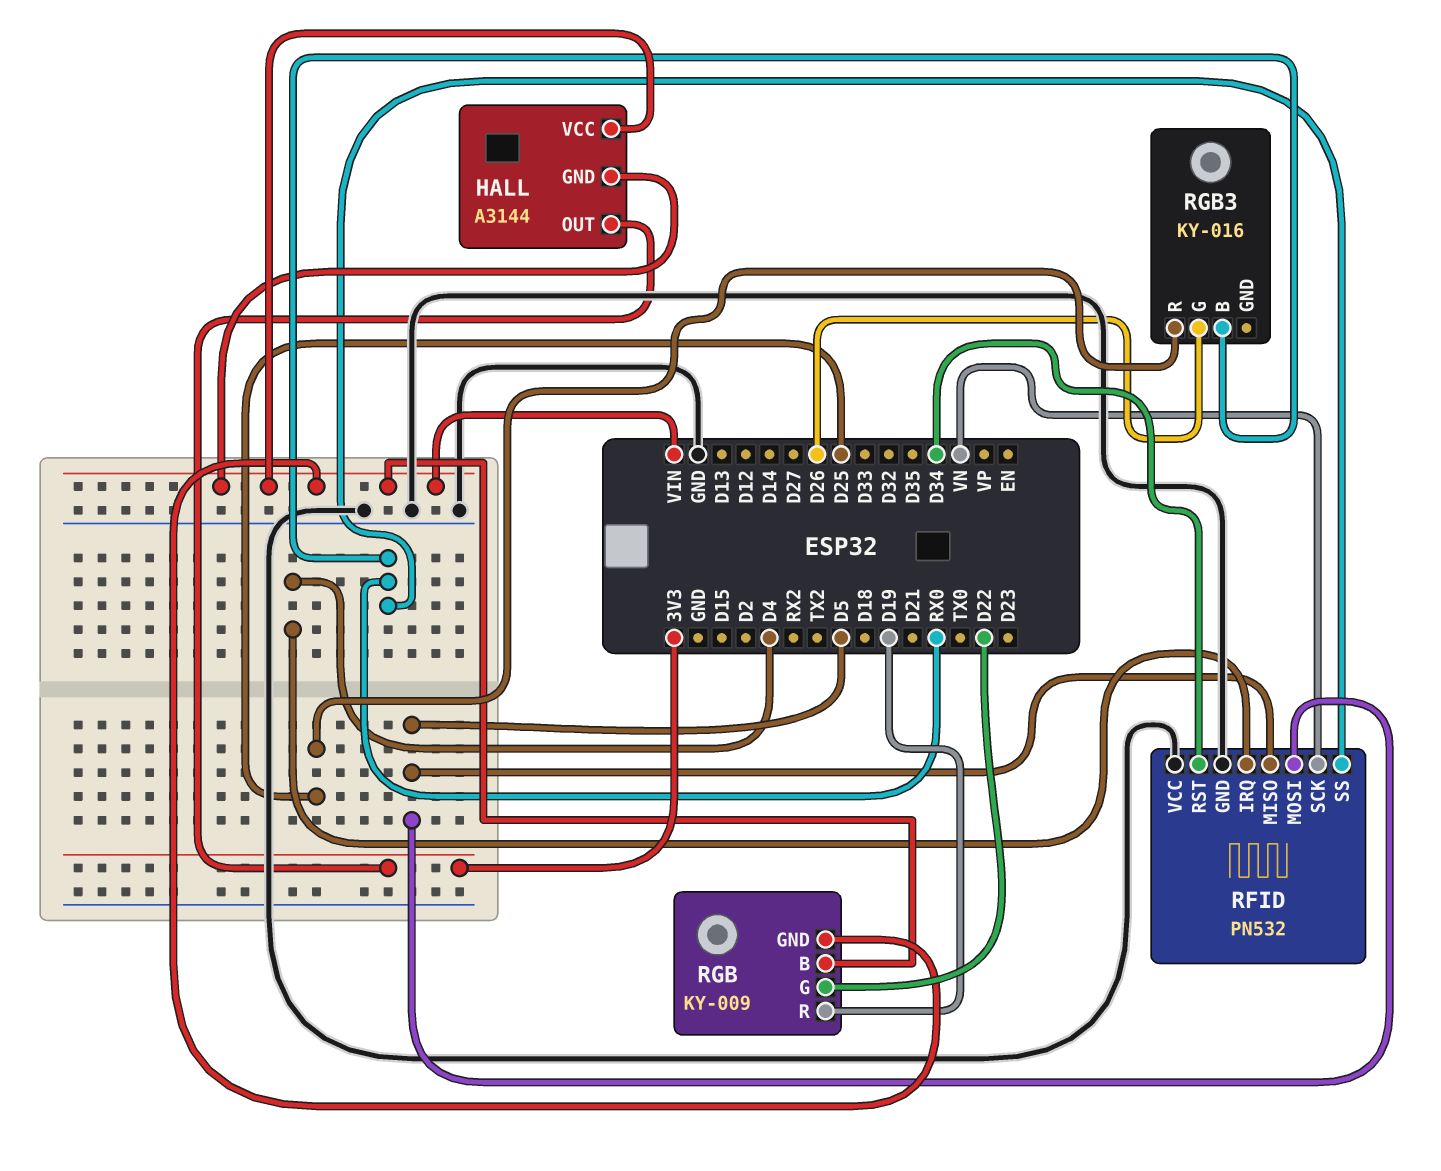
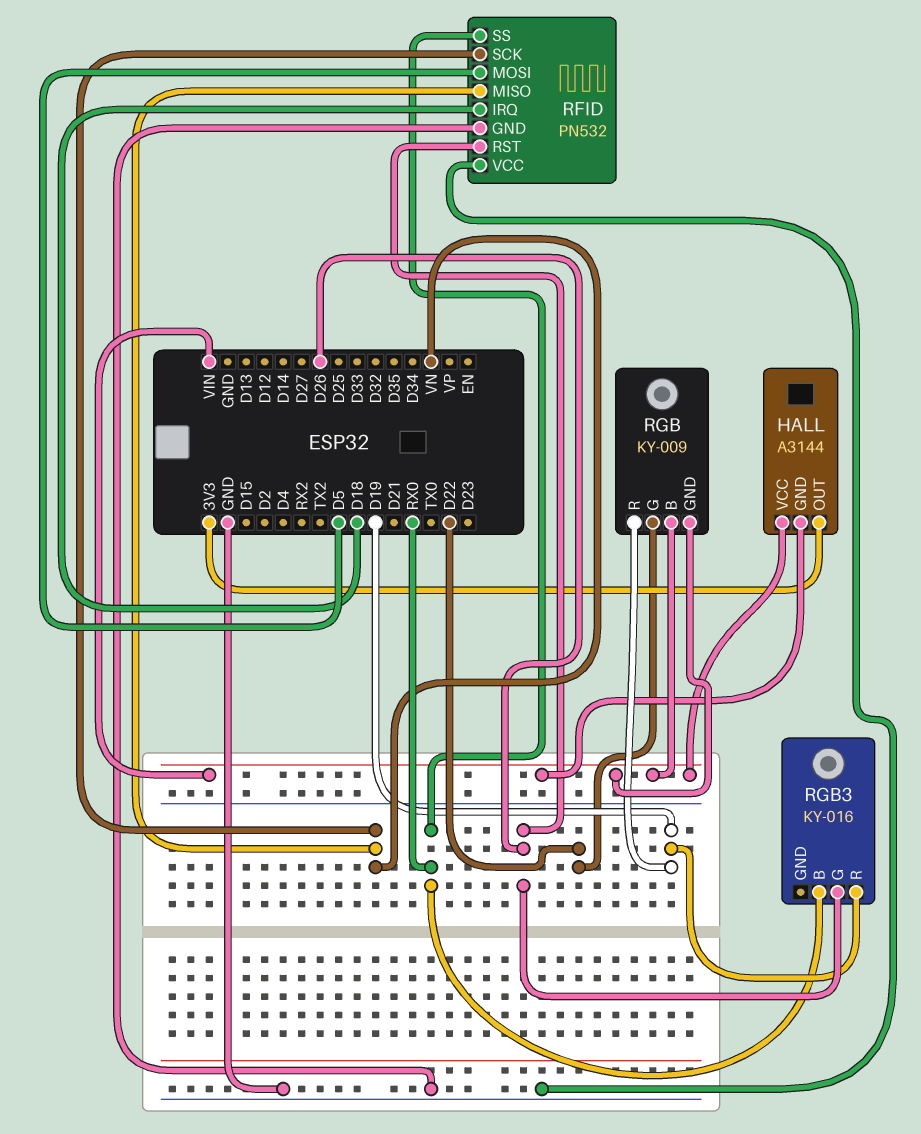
RFID pin IRQ: D4 -> D18
RFID pin MISO: D5 -> VN
RFID pin RST: D34 -> D26
RGB3 pin R: D25 -> D19

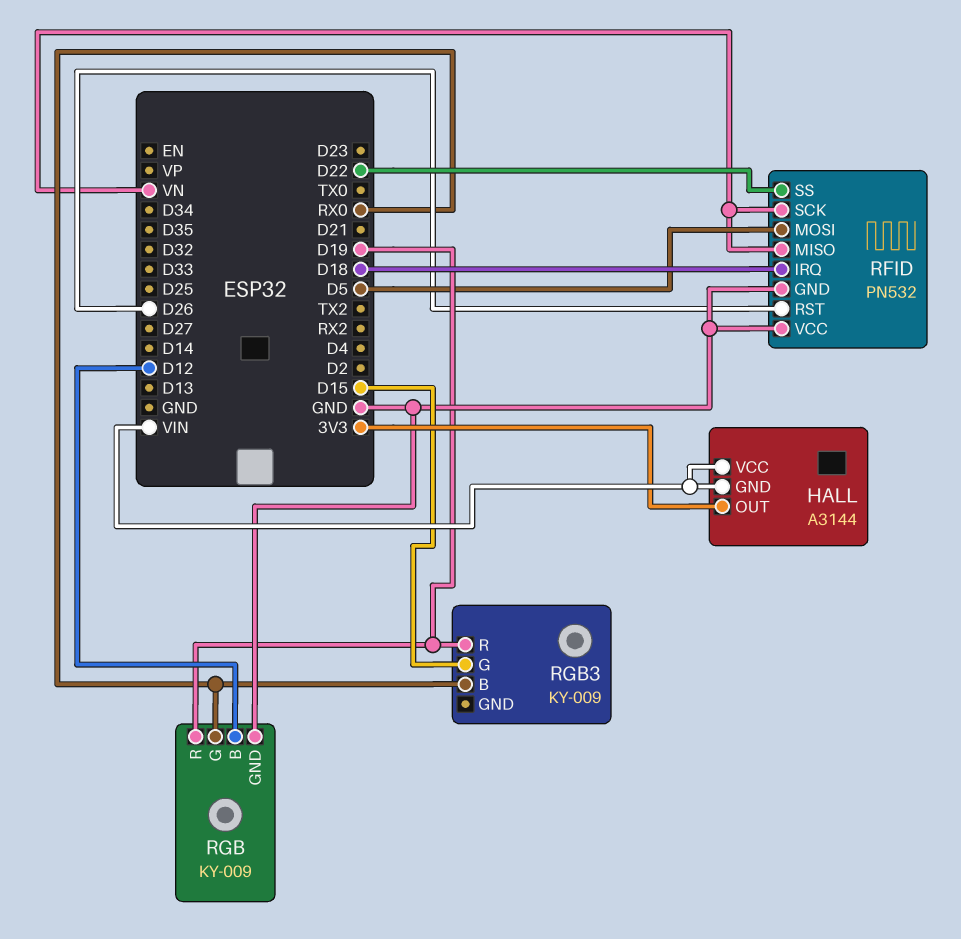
RFID pin SS: RX0 -> D22
RGB pin B: VIN -> D12
RGB pin G: D22 -> RX0
RGB pin GND: VIN -> GND
RGB3: KY-016 -> KY-009
RGB3 pin G: D26 -> D15

